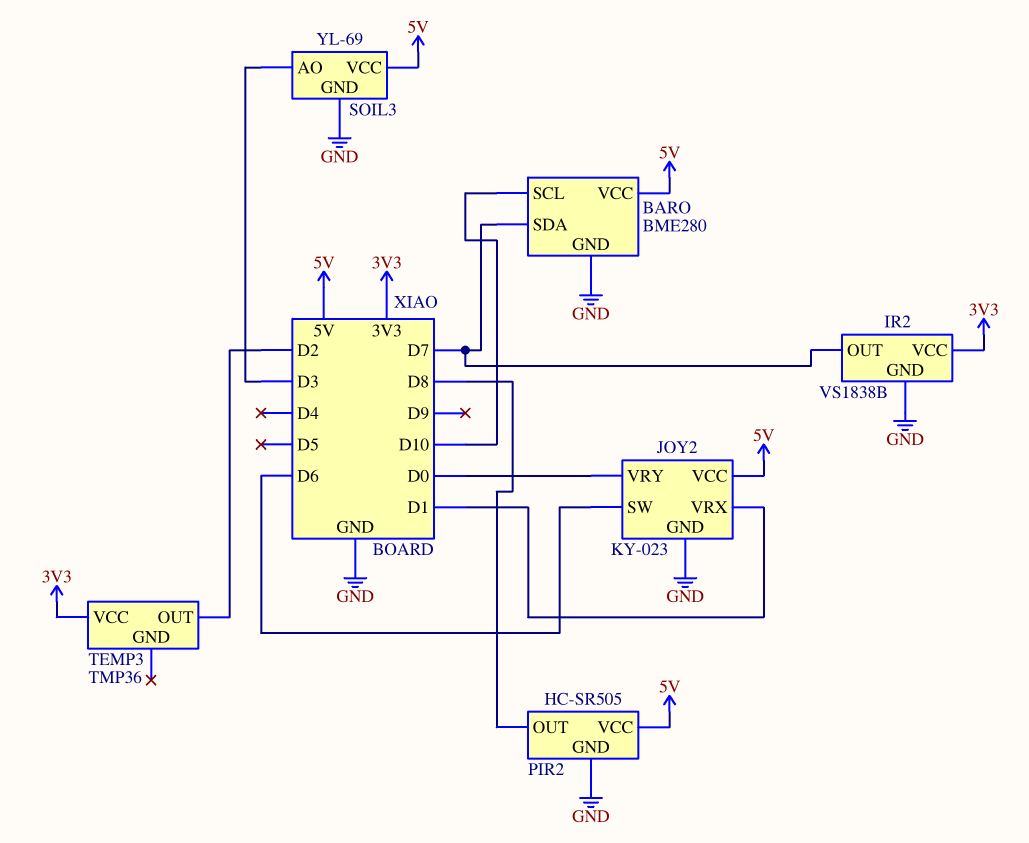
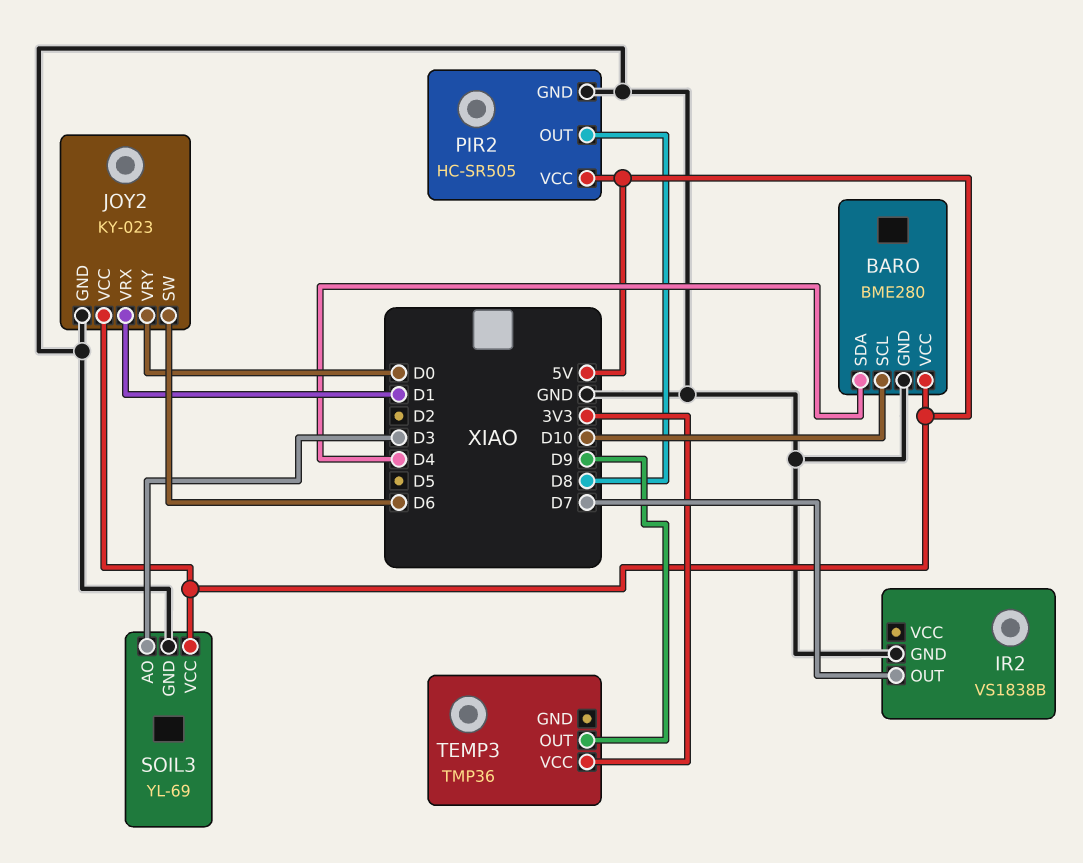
BARO pin SDA: D7 -> D4
IR2 pin VCC: 3V3 -> none
TEMP3 pin OUT: D2 -> D9

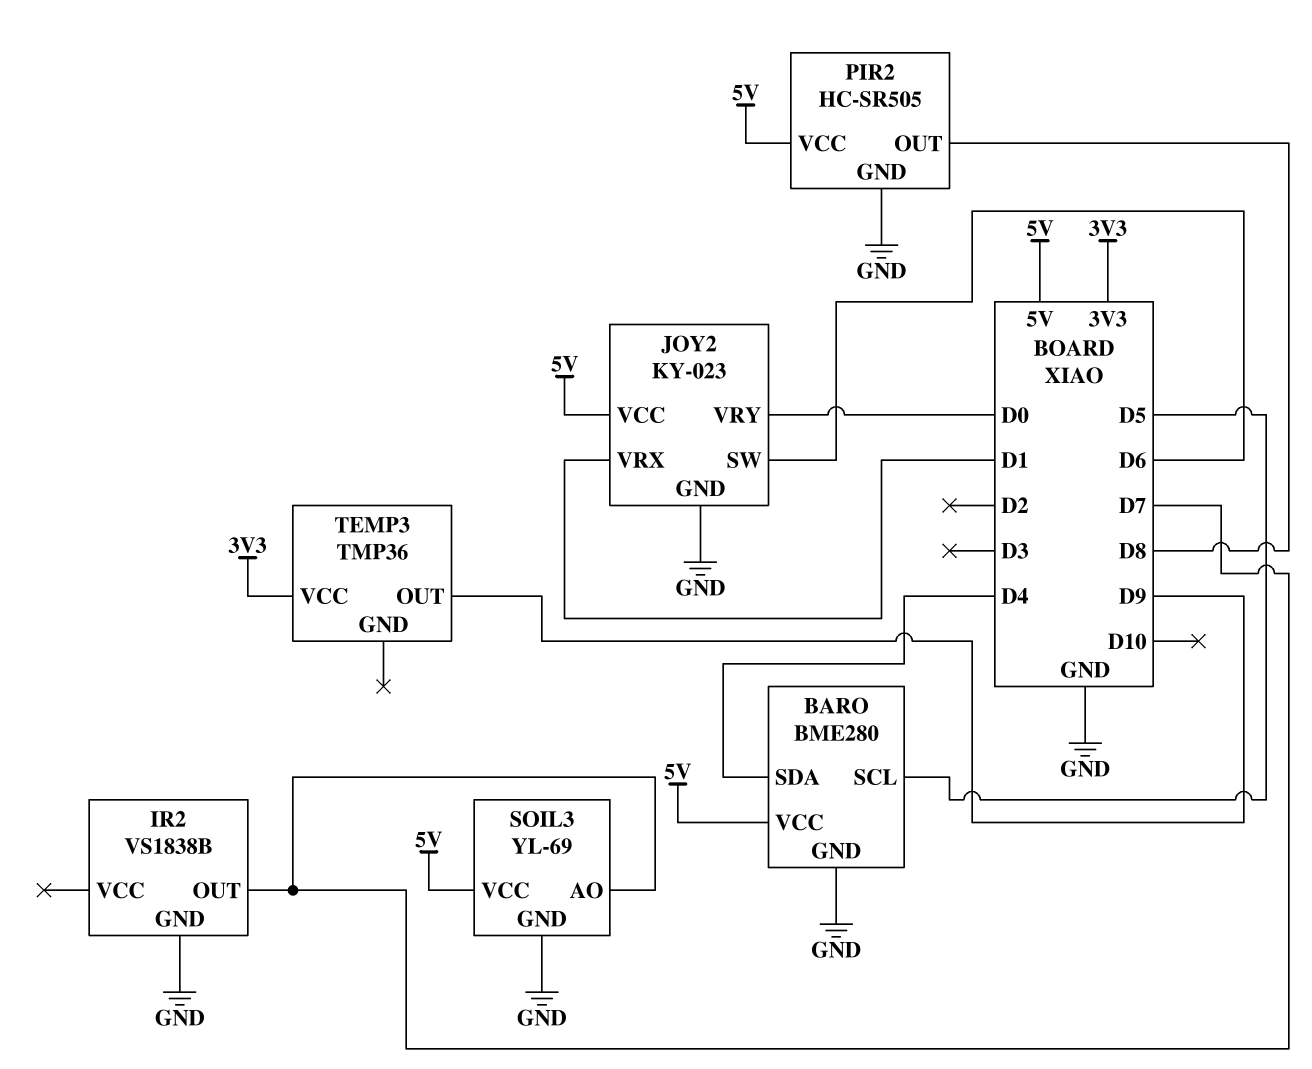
BARO pin SCL: D10 -> D5
SOIL3 pin AO: D3 -> D7

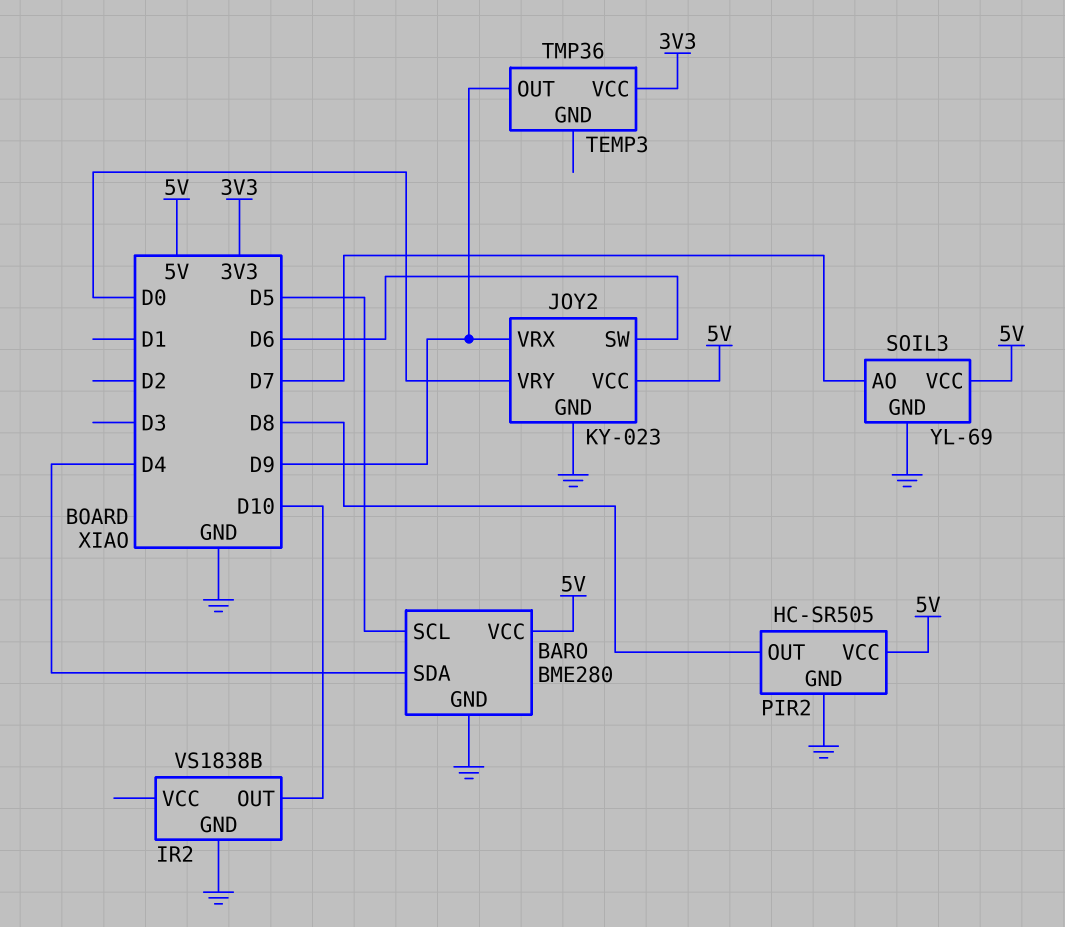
IR2 pin OUT: D7 -> D10
JOY2 pin VRX: D1 -> D9

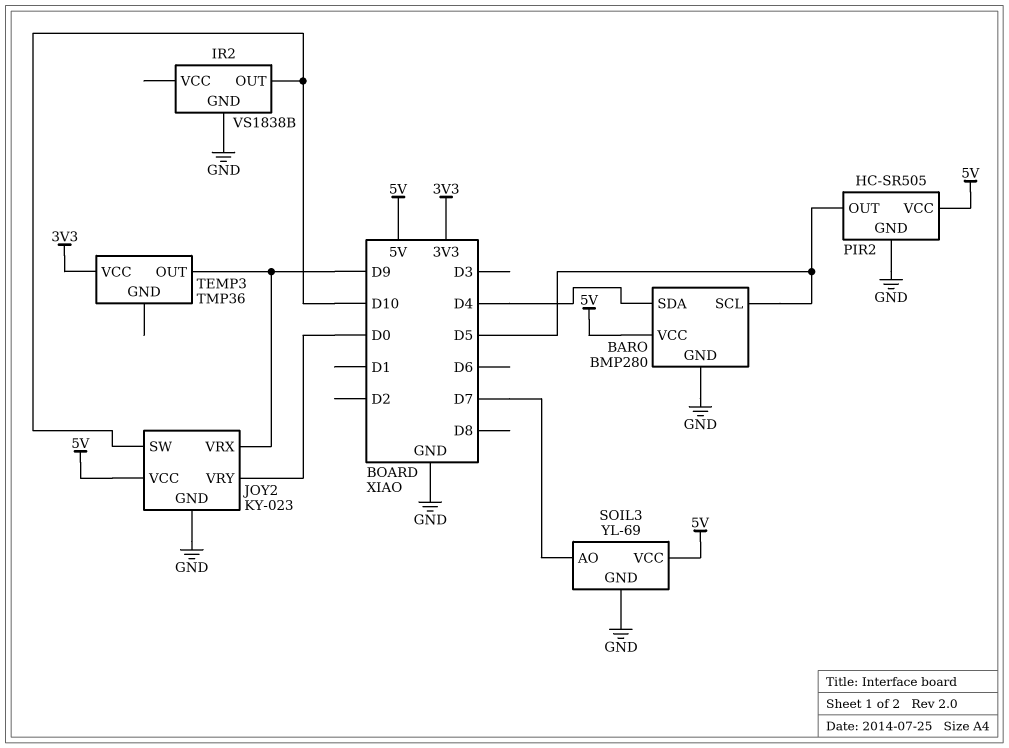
BARO: BME280 -> BMP280
JOY2 pin SW: D6 -> D10
PIR2 pin OUT: D8 -> D5

